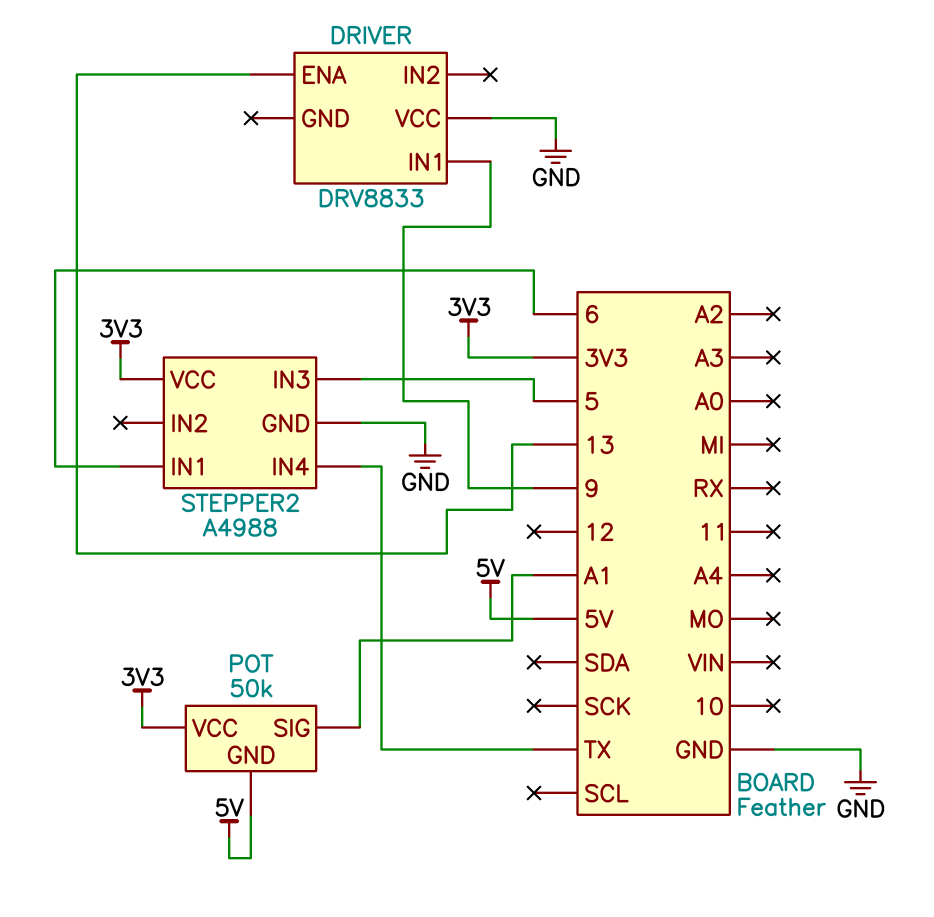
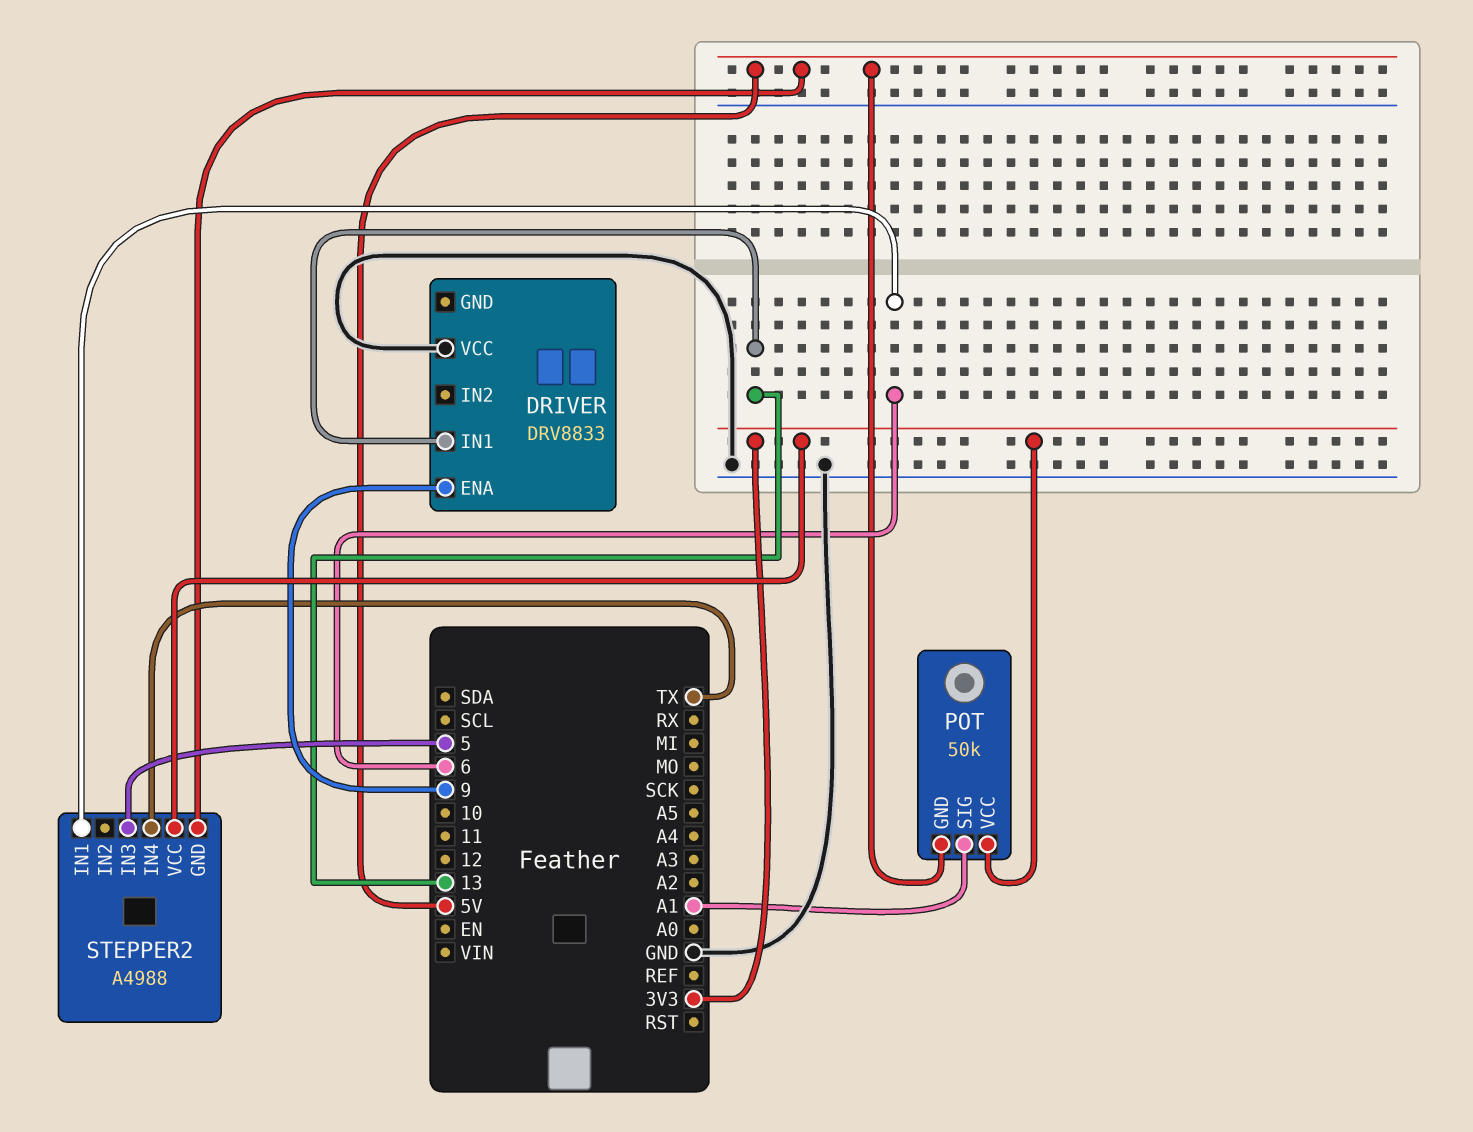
DRIVER pin ENA: 13 -> 9
DRIVER pin IN1: 9 -> 13
STEPPER2 pin GND: GND -> 5V

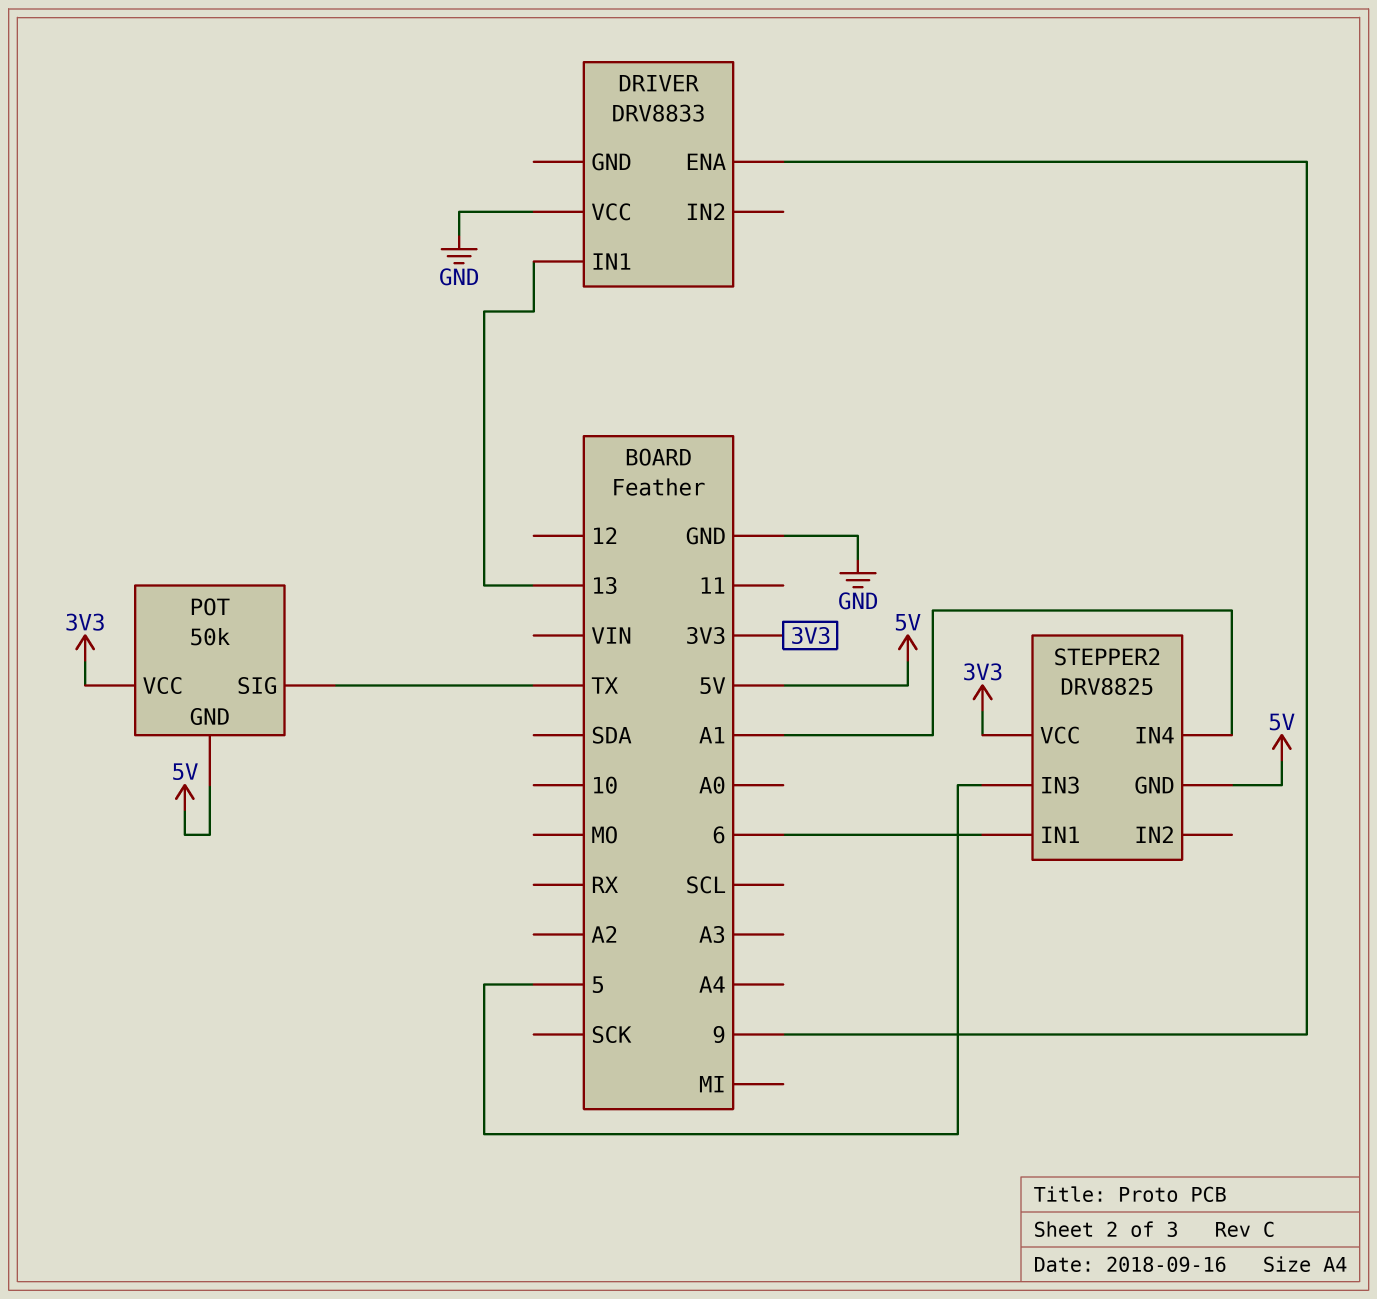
POT pin SIG: A1 -> TX
STEPPER2: A4988 -> DRV8825
STEPPER2 pin IN4: TX -> A1

